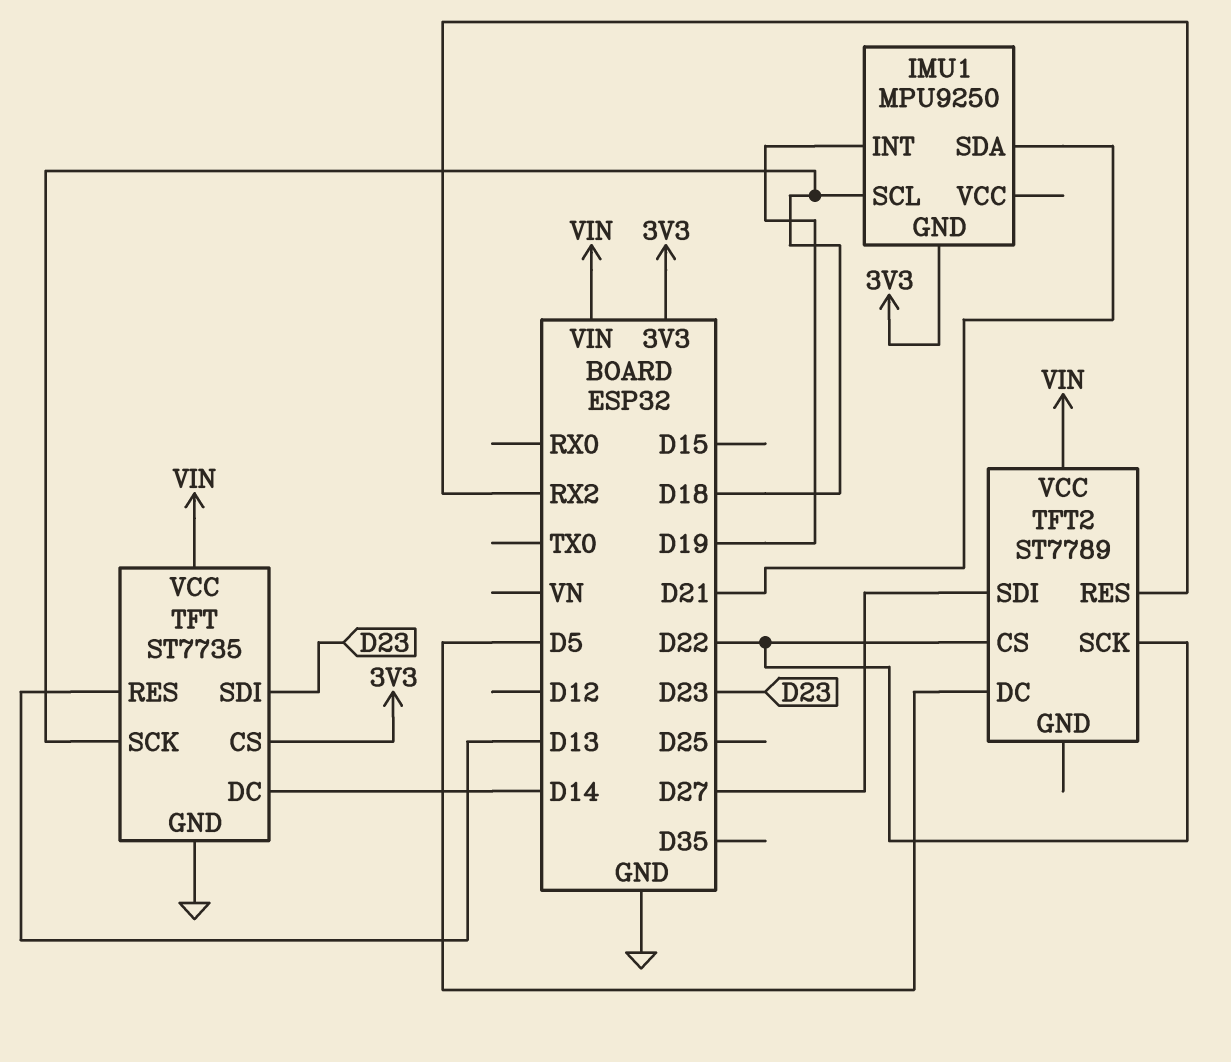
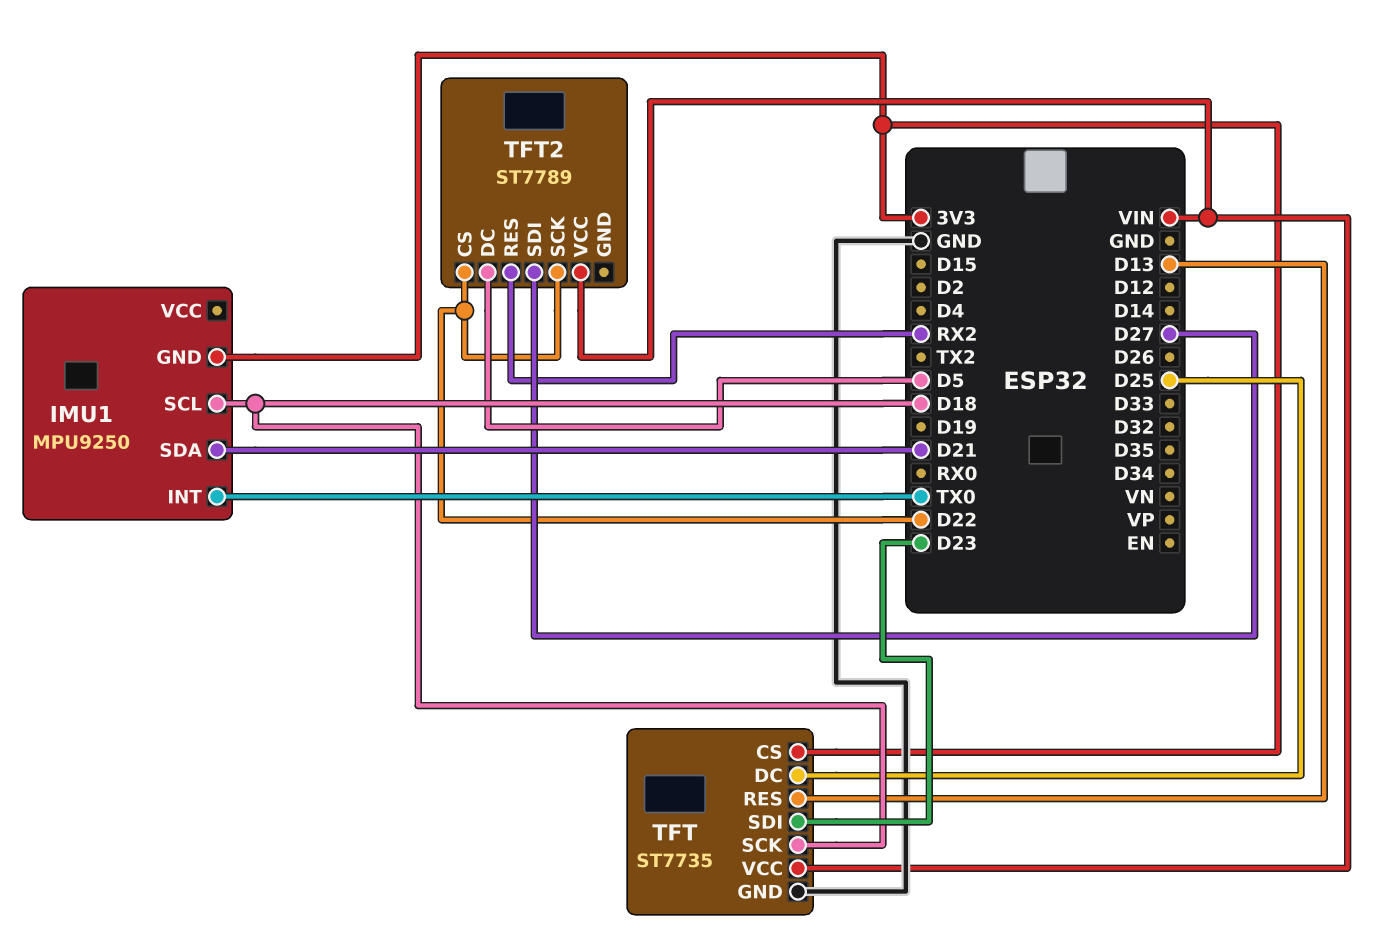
IMU1 pin INT: D19 -> TX0
TFT pin DC: D14 -> D25

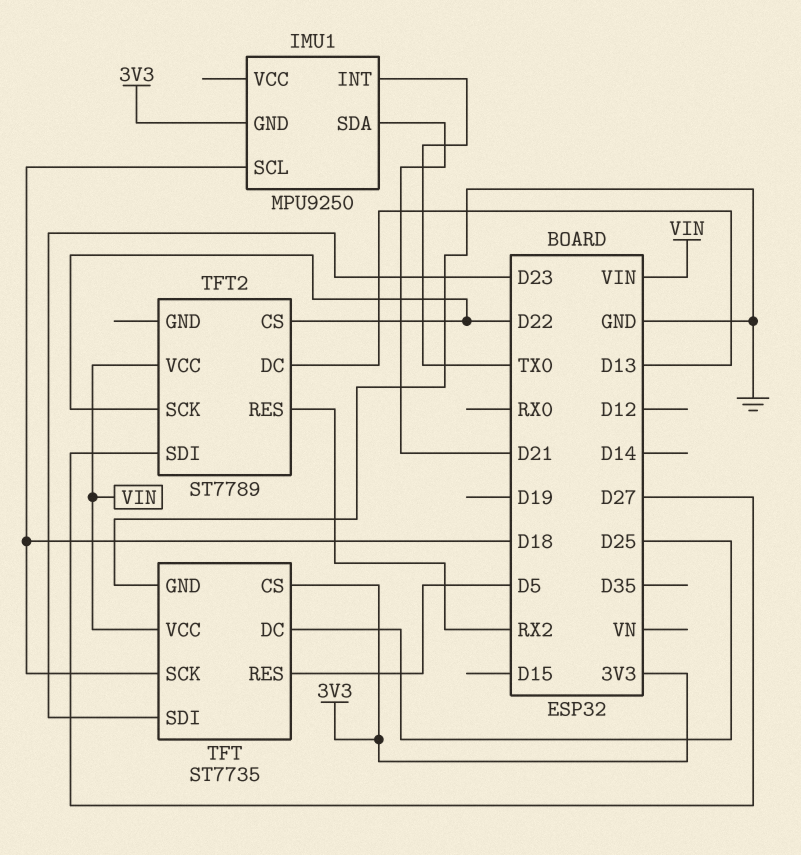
TFT pin RES: D13 -> D5
TFT2 pin DC: D5 -> D13

